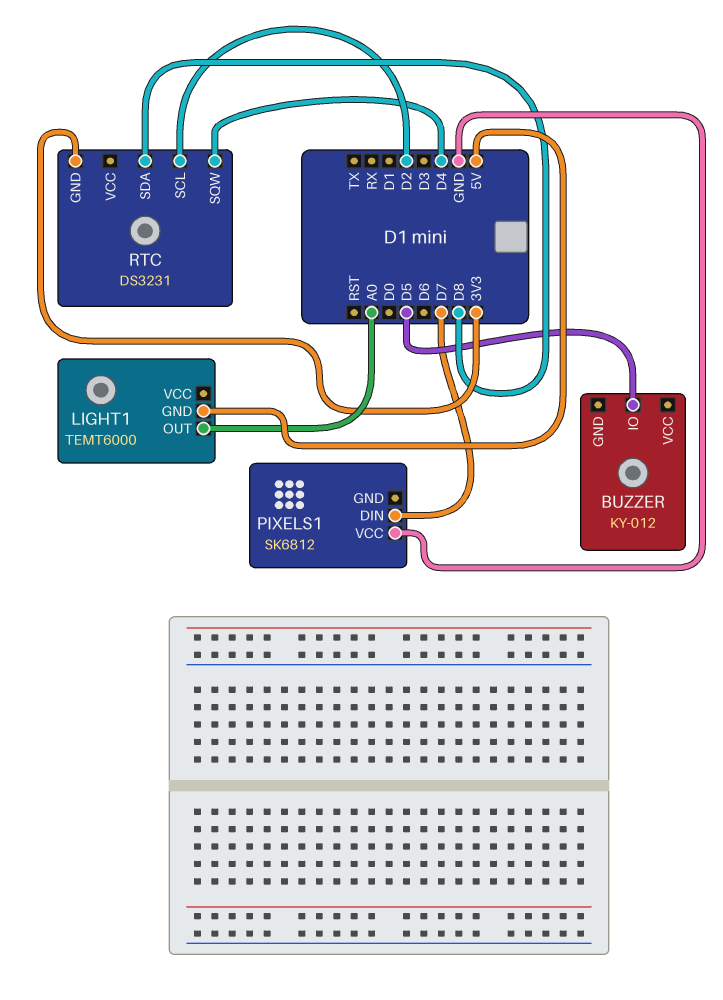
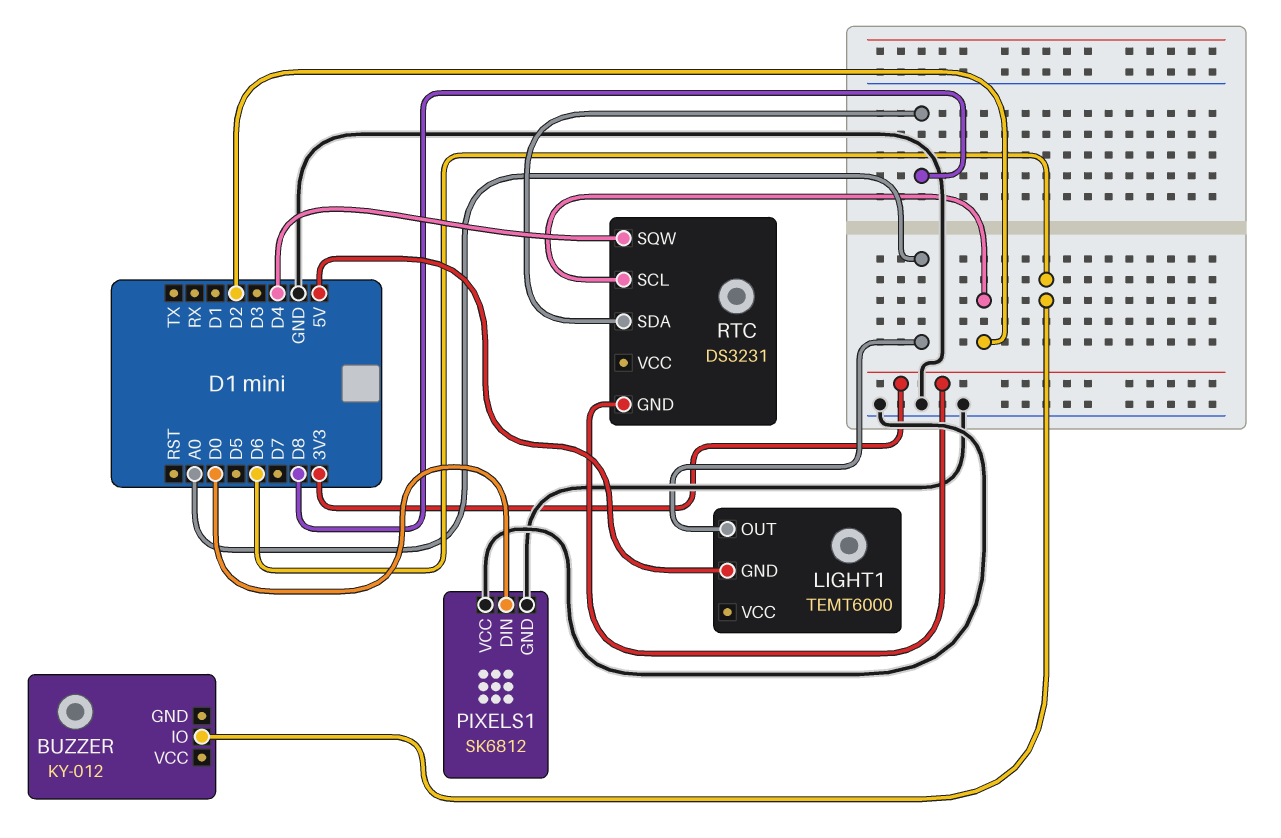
BUZZER pin IO: D5 -> D6
PIXELS1 pin DIN: D7 -> D0
PIXELS1 pin GND: none -> GND

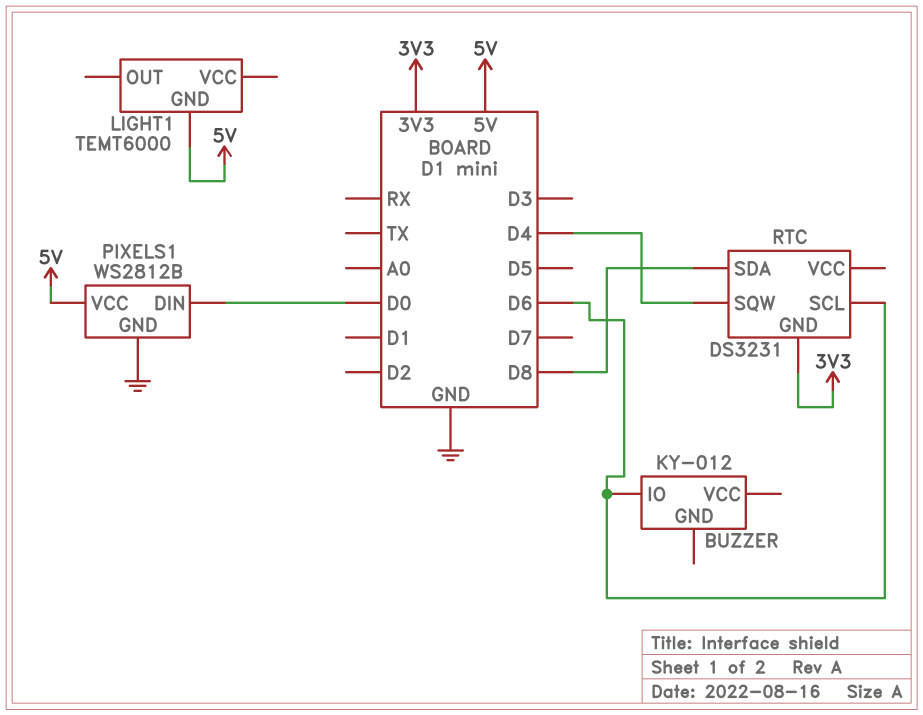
LIGHT1 pin OUT: A0 -> none
PIXELS1: SK6812 -> WS2812B
PIXELS1 pin VCC: GND -> 5V
RTC pin SCL: D2 -> D6

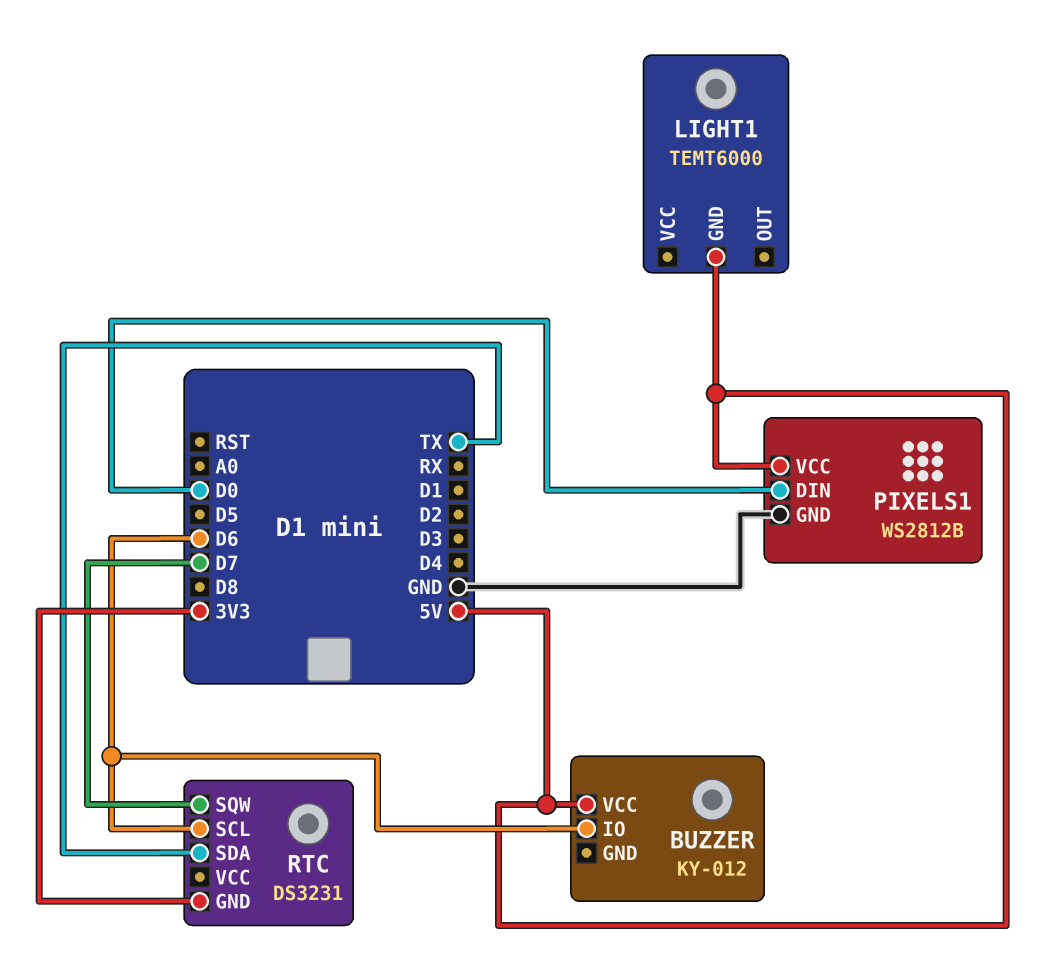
BUZZER pin VCC: none -> 5V
RTC pin SDA: D8 -> TX
RTC pin SQW: D4 -> D7

